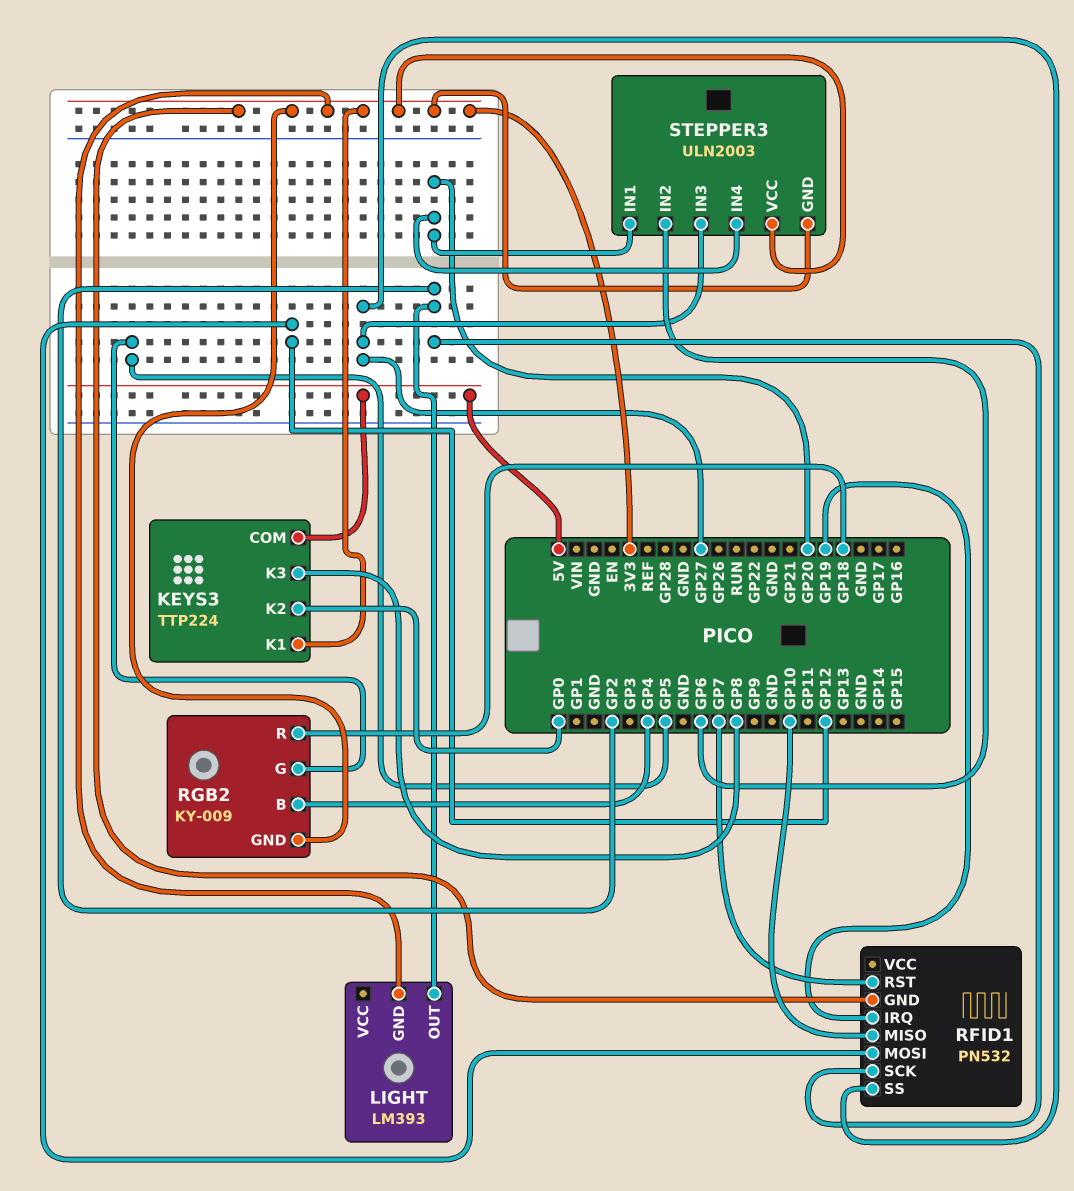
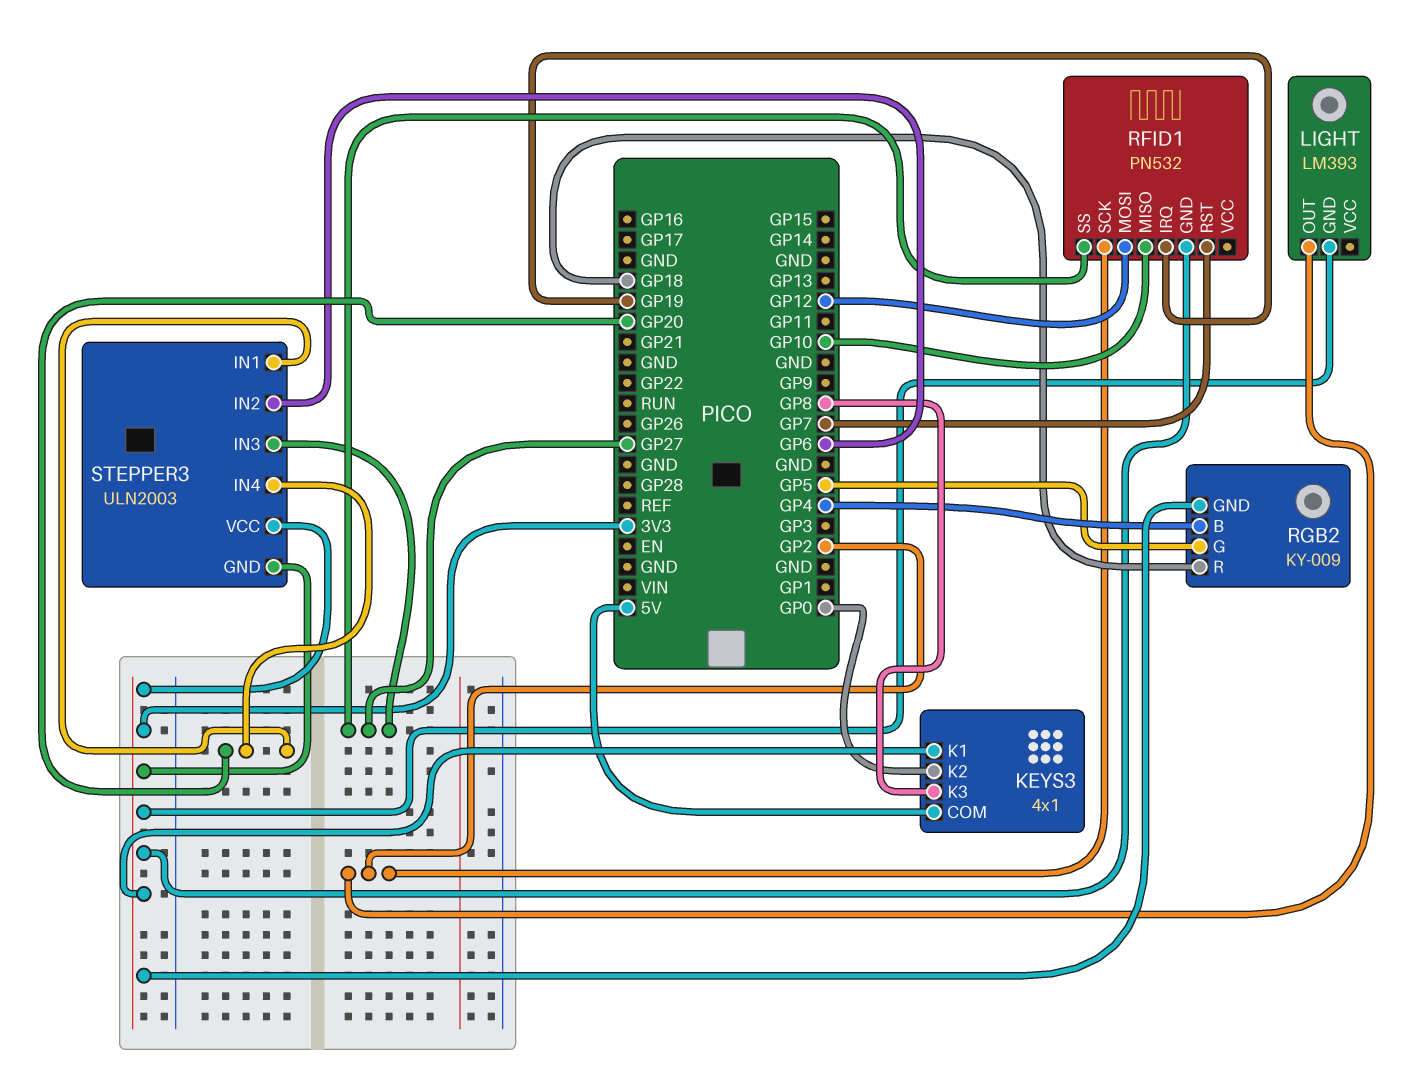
KEYS3: TTP224 -> 4x1

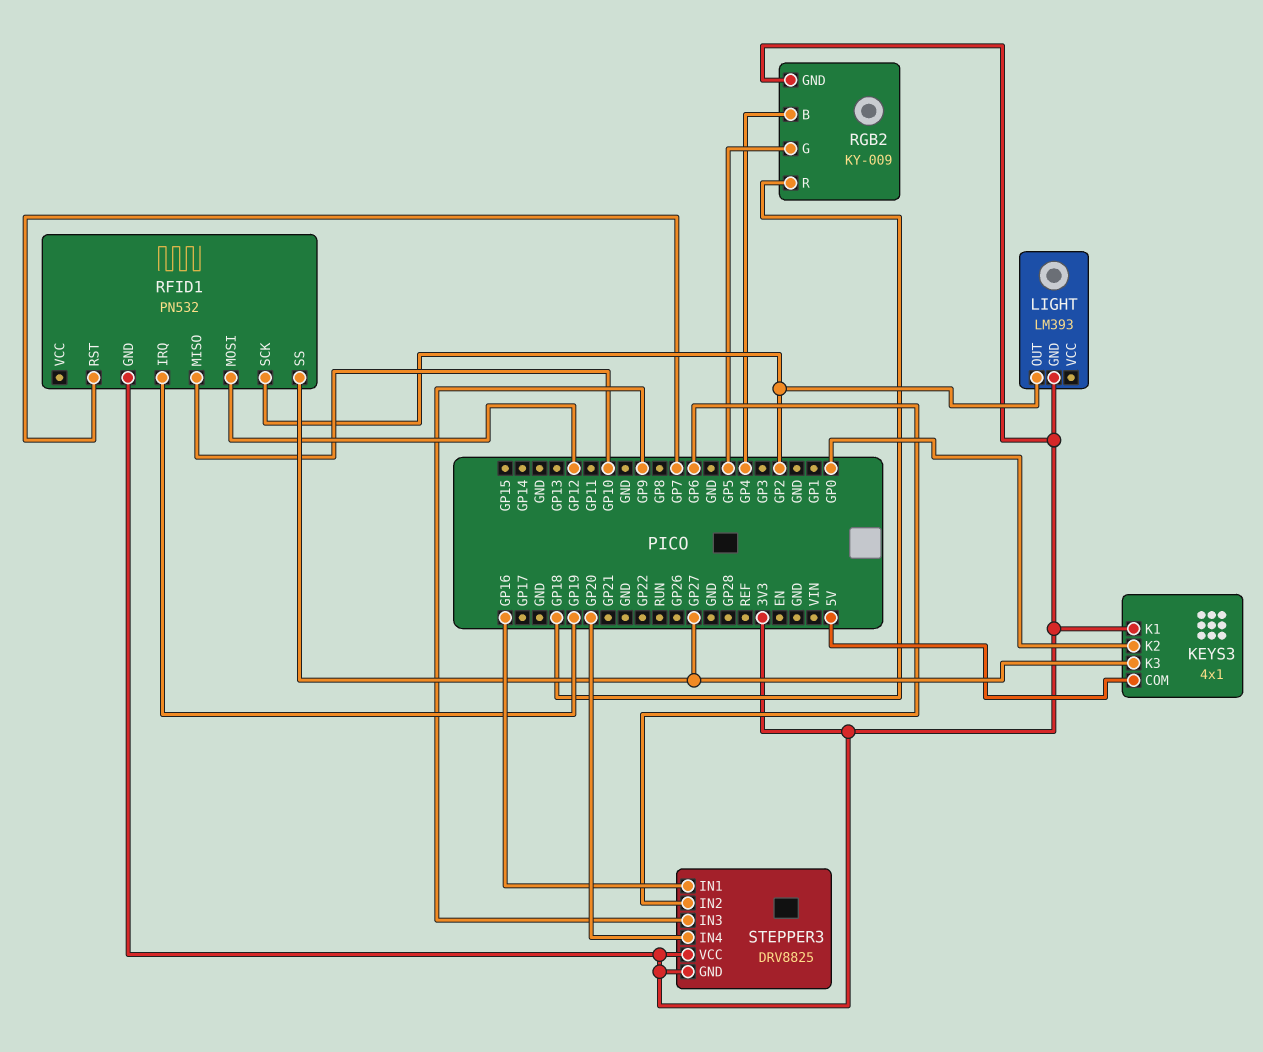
KEYS3 pin K3: GP8 -> GP27
STEPPER3: ULN2003 -> DRV8825
STEPPER3 pin IN1: GP20 -> GP16
STEPPER3 pin IN3: GP27 -> GP9

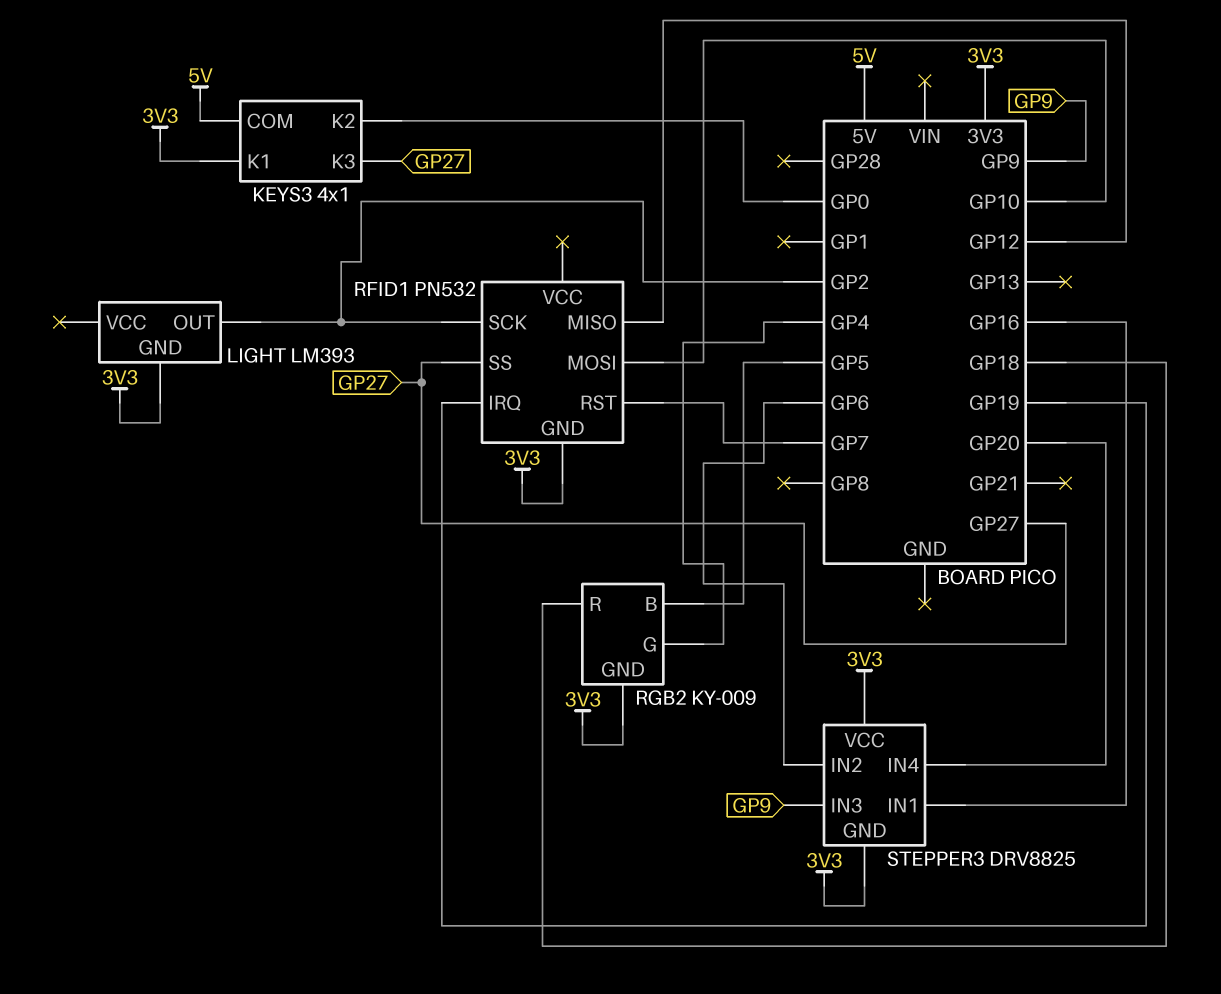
RFID1 pin MISO: GP10 -> GP12
RFID1 pin MOSI: GP12 -> GP10
RGB2 pin B: GP4 -> GP5
RGB2 pin G: GP5 -> GP4

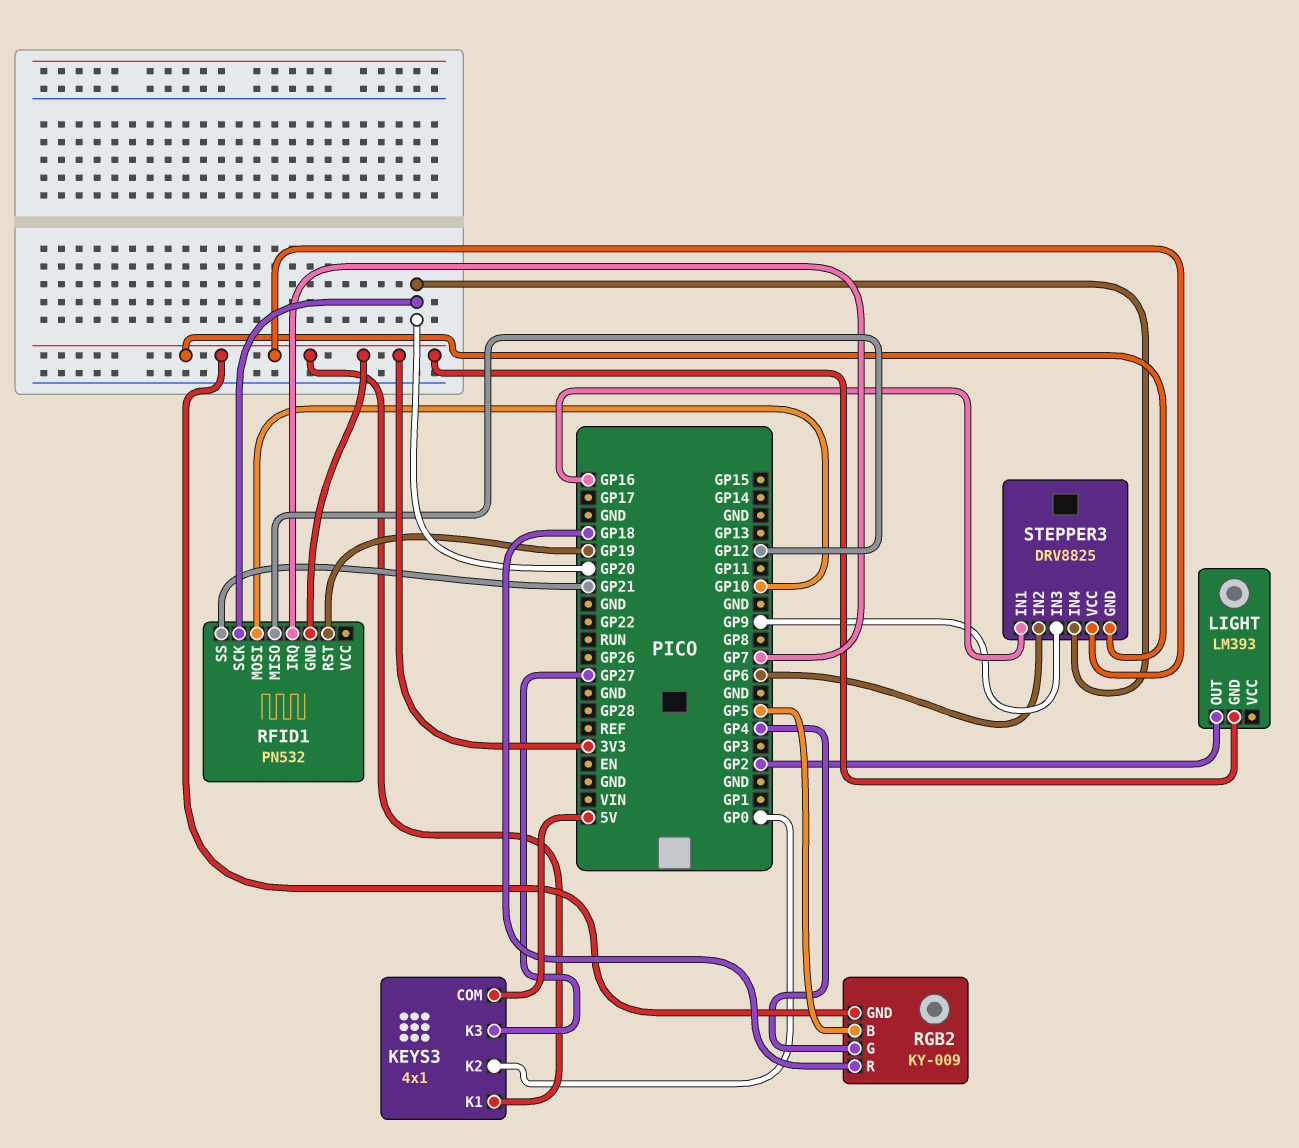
RFID1 pin IRQ: GP19 -> GP7
RFID1 pin RST: GP7 -> GP19
RFID1 pin SCK: GP2 -> GP20
RFID1 pin SS: GP27 -> GP21

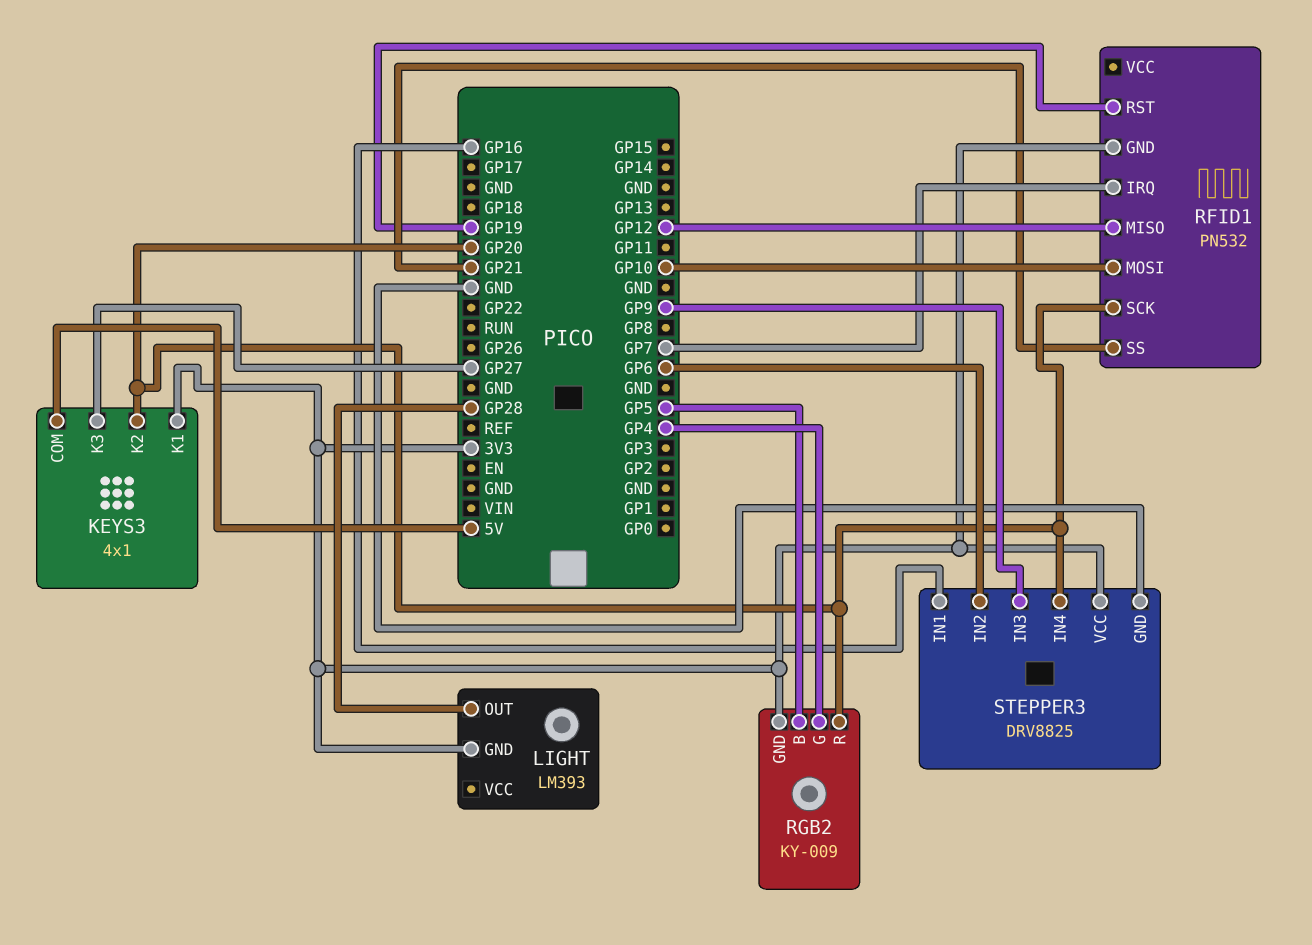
KEYS3 pin K2: GP0 -> GP20
LIGHT pin OUT: GP2 -> GP28
RGB2 pin R: GP18 -> GP20
STEPPER3 pin GND: 3V3 -> GND

